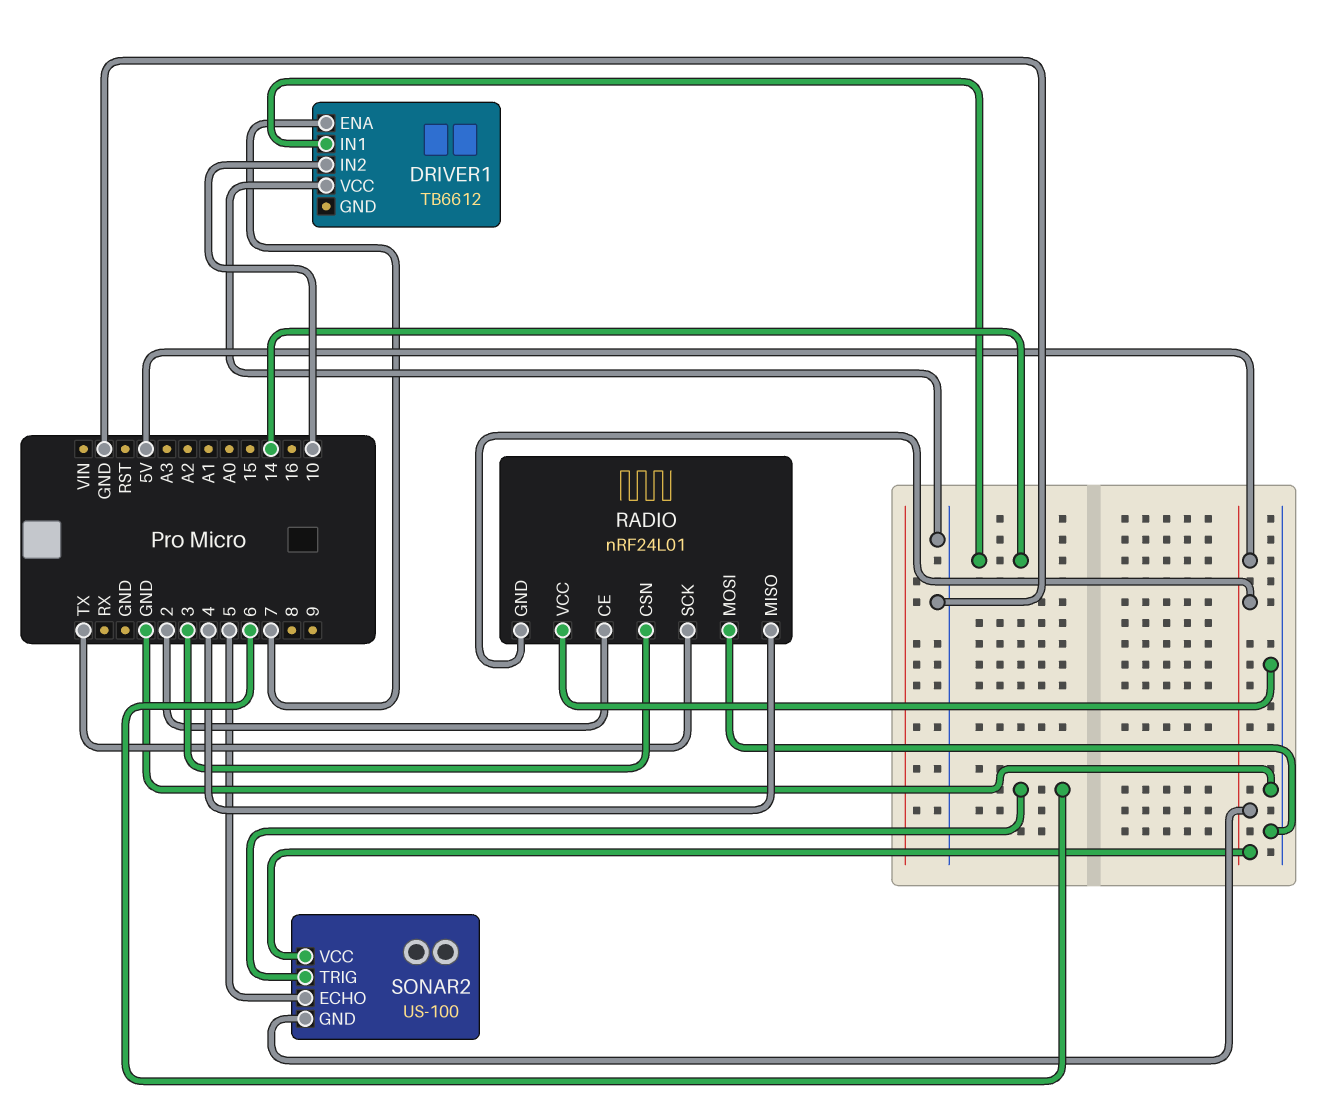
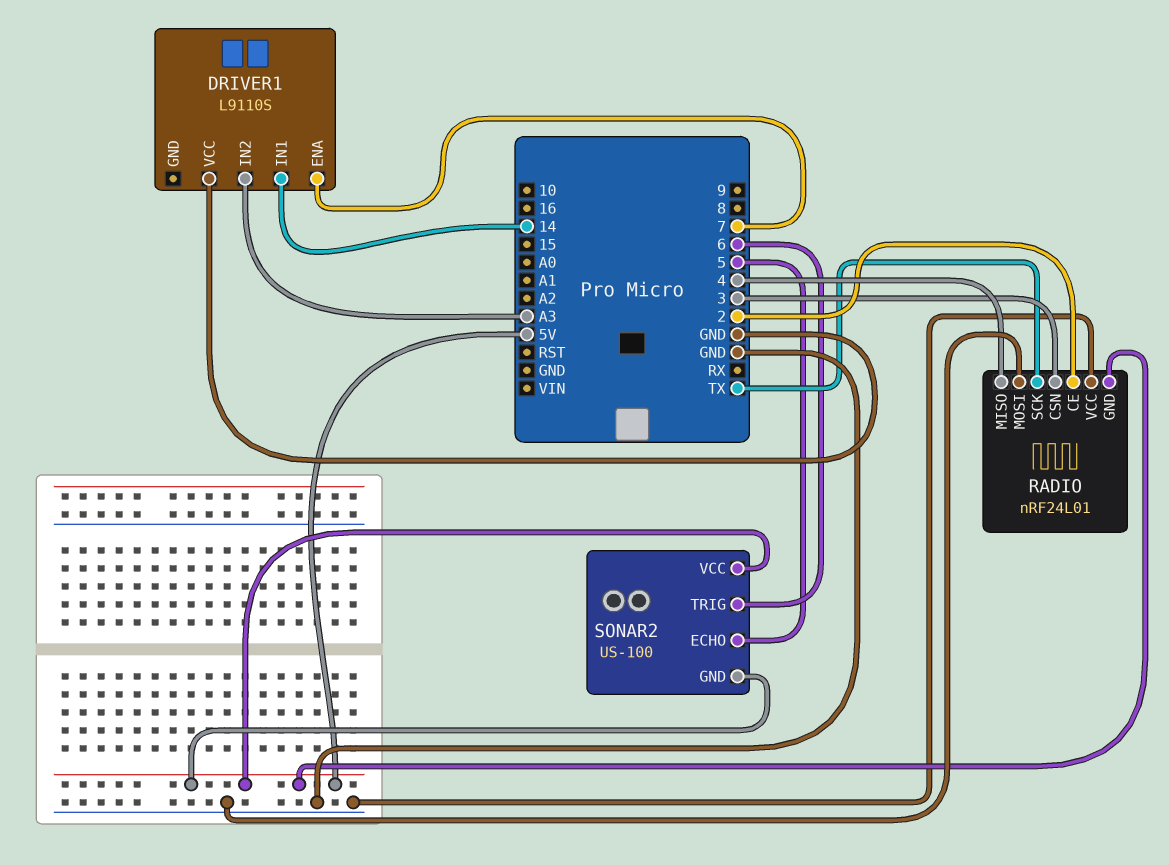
DRIVER1: TB6612 -> L9110S
DRIVER1 pin IN2: 10 -> A3

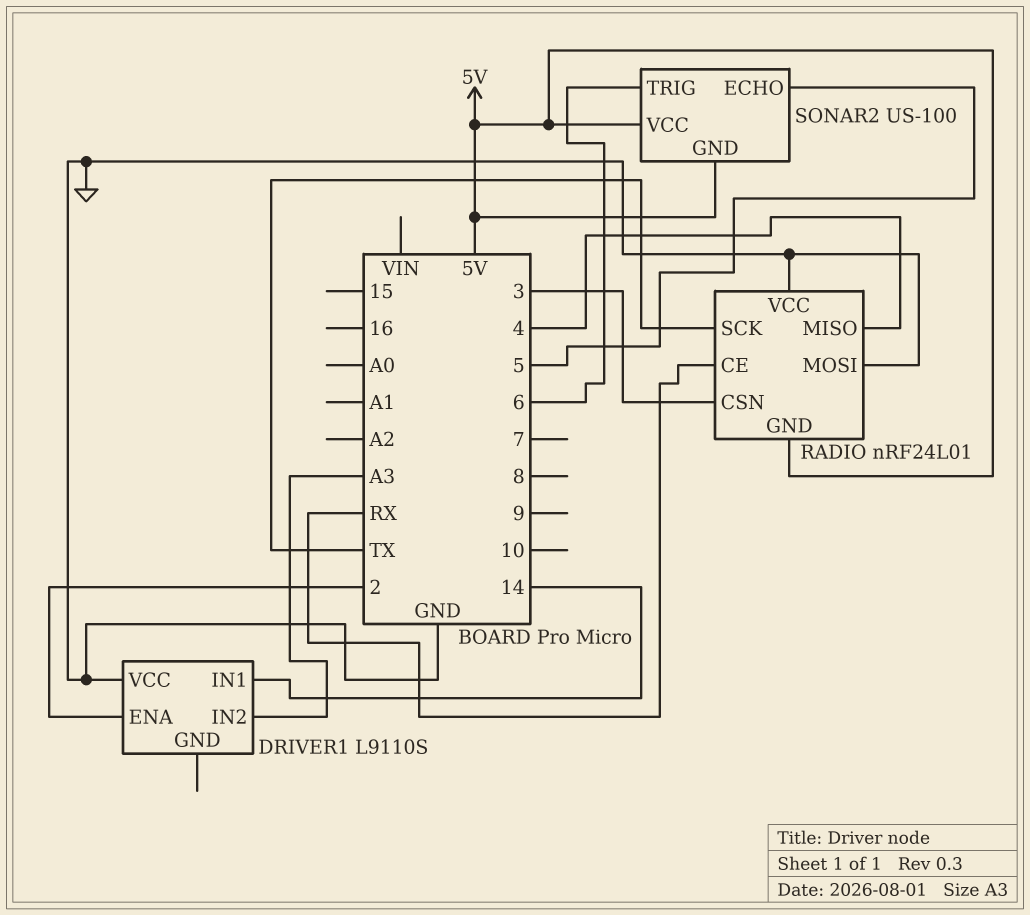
DRIVER1 pin ENA: 7 -> 2
RADIO pin CE: 2 -> RX

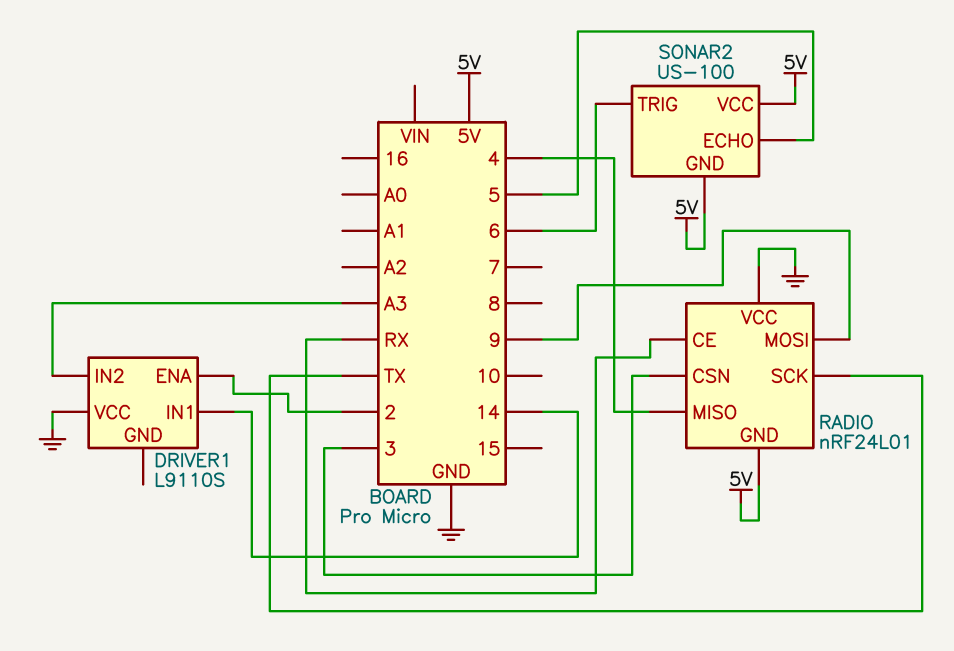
RADIO pin MOSI: GND -> 9

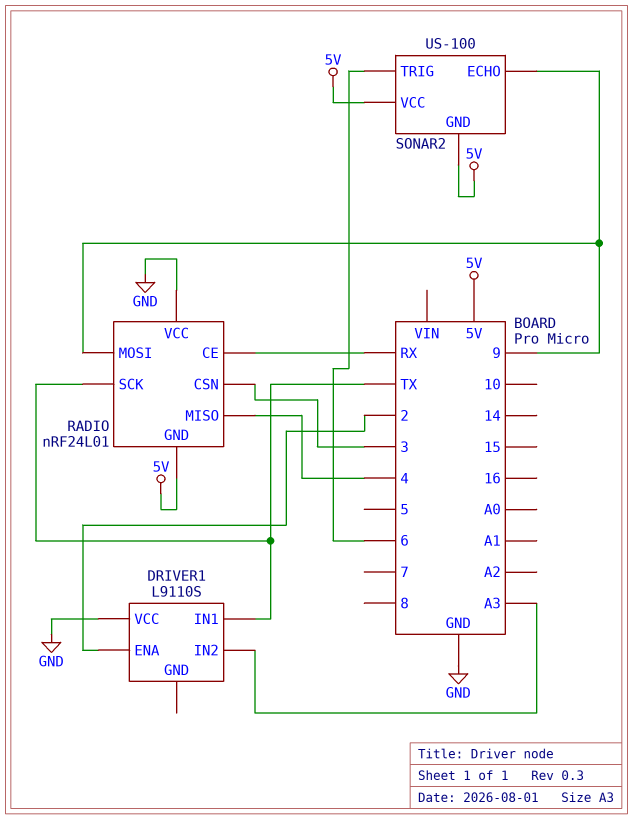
DRIVER1 pin IN1: 14 -> TX
SONAR2 pin ECHO: 5 -> 9

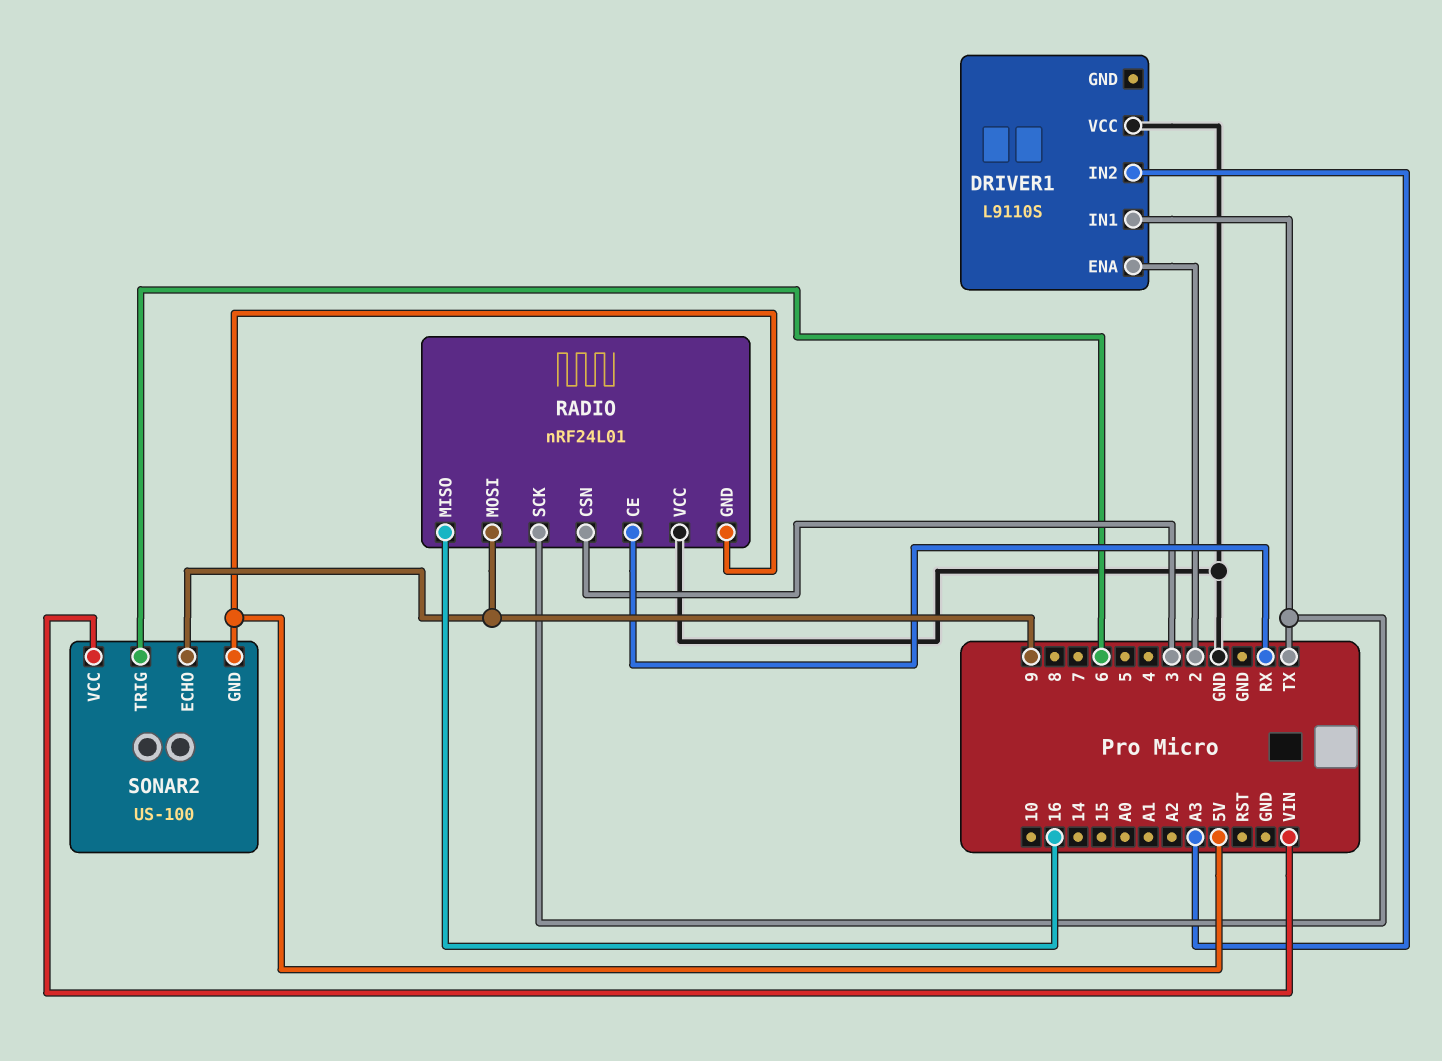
RADIO pin MISO: 4 -> 16
SONAR2 pin VCC: 5V -> VIN

